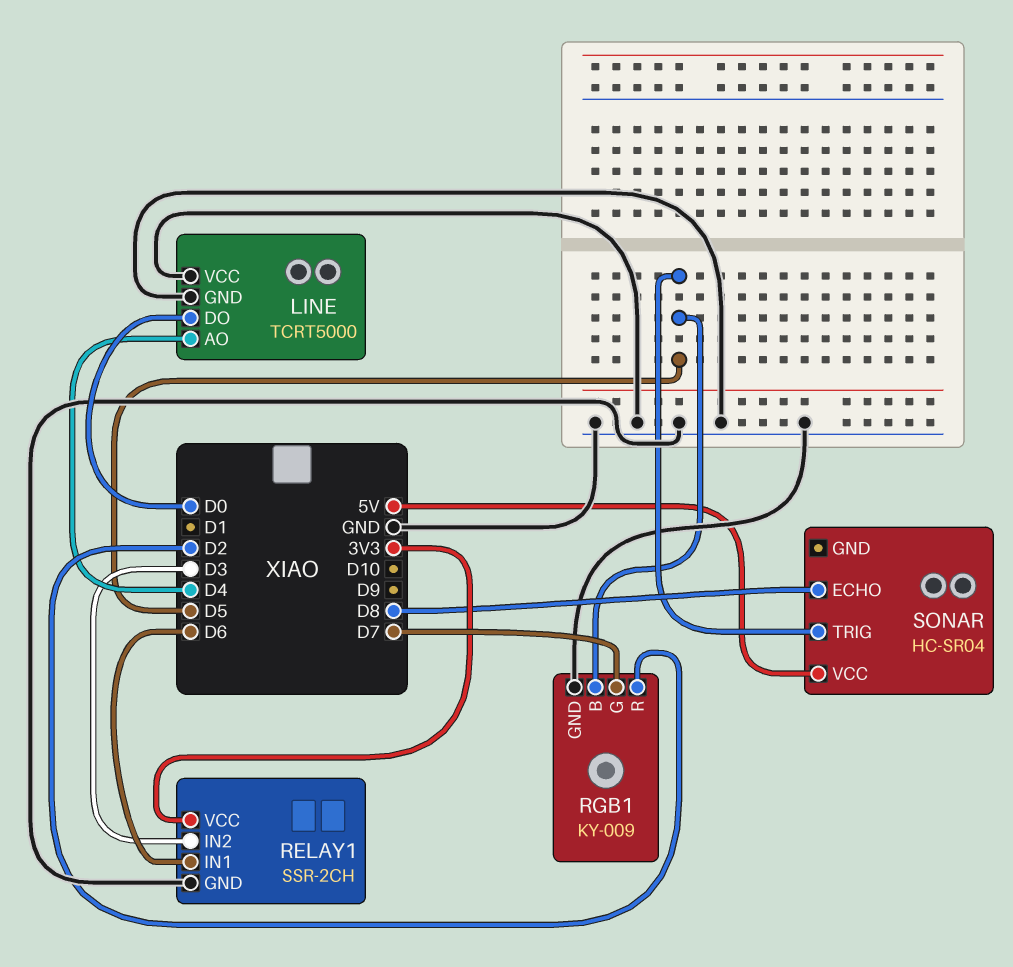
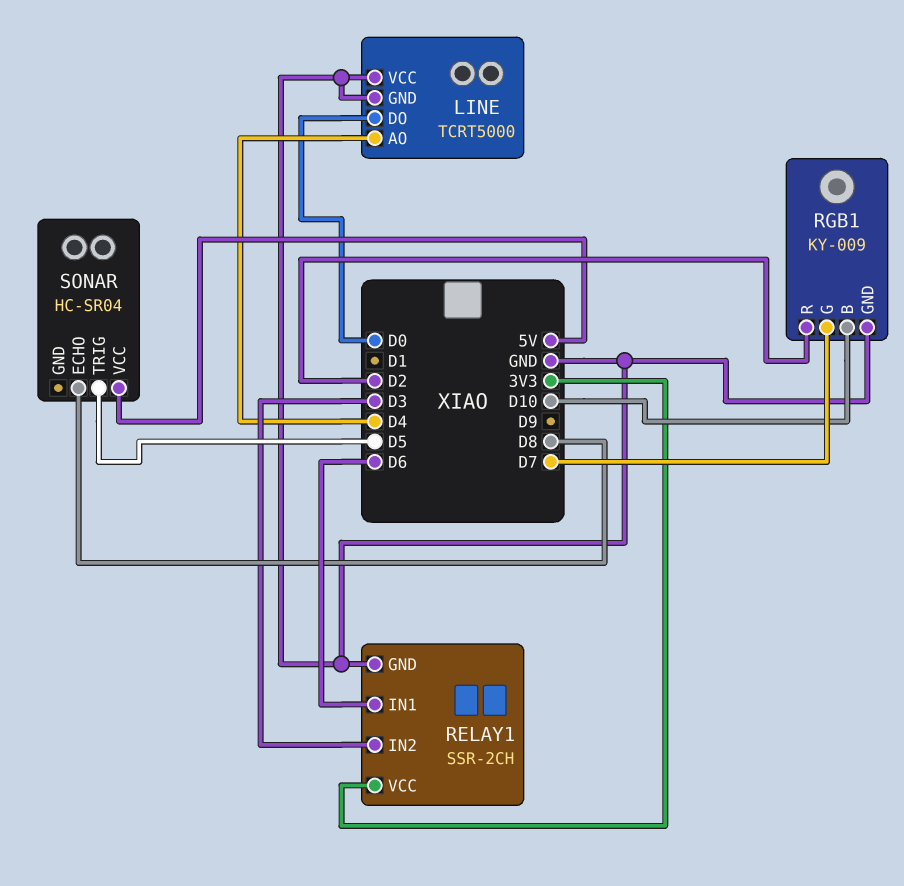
RGB1 pin B: D5 -> D10

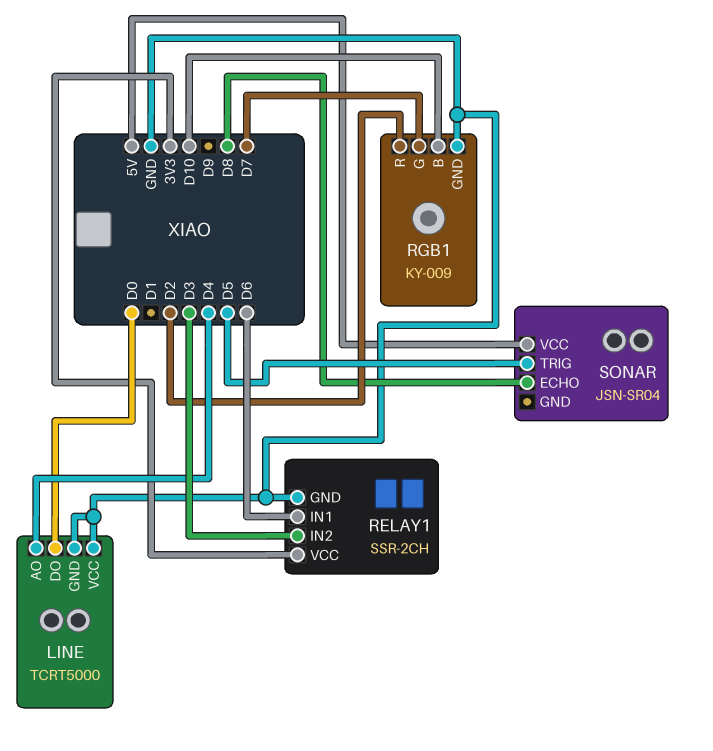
SONAR: HC-SR04 -> JSN-SR04

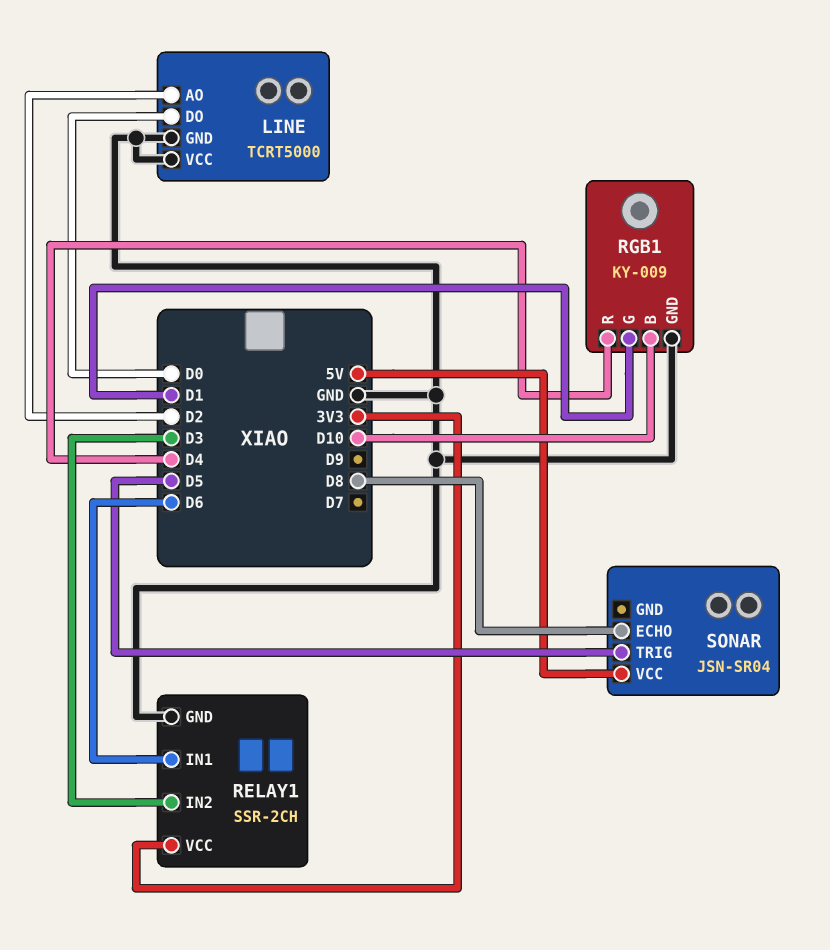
LINE pin AO: D4 -> D2
RGB1 pin G: D7 -> D1
RGB1 pin R: D2 -> D4

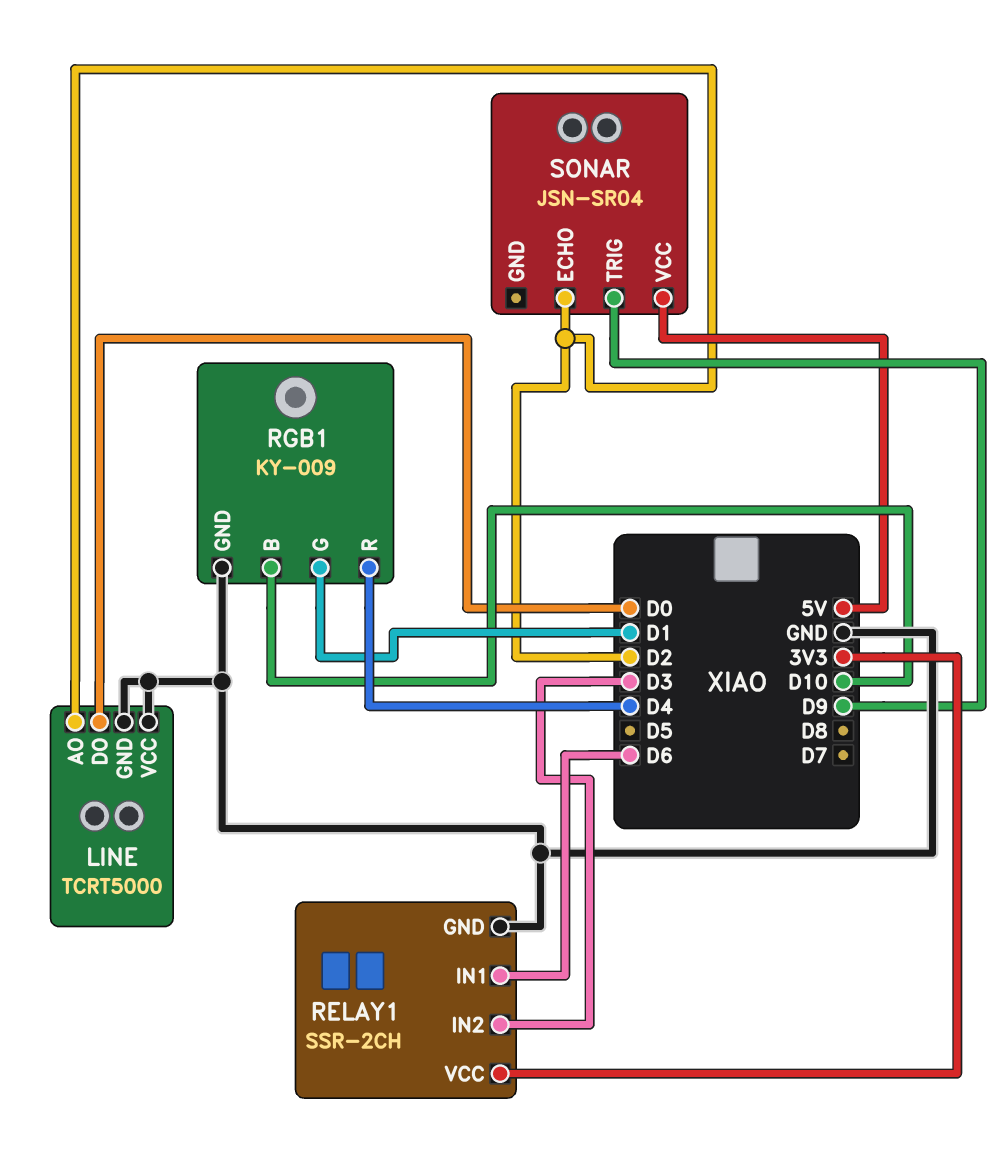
SONAR pin ECHO: D8 -> D2
SONAR pin TRIG: D5 -> D9

